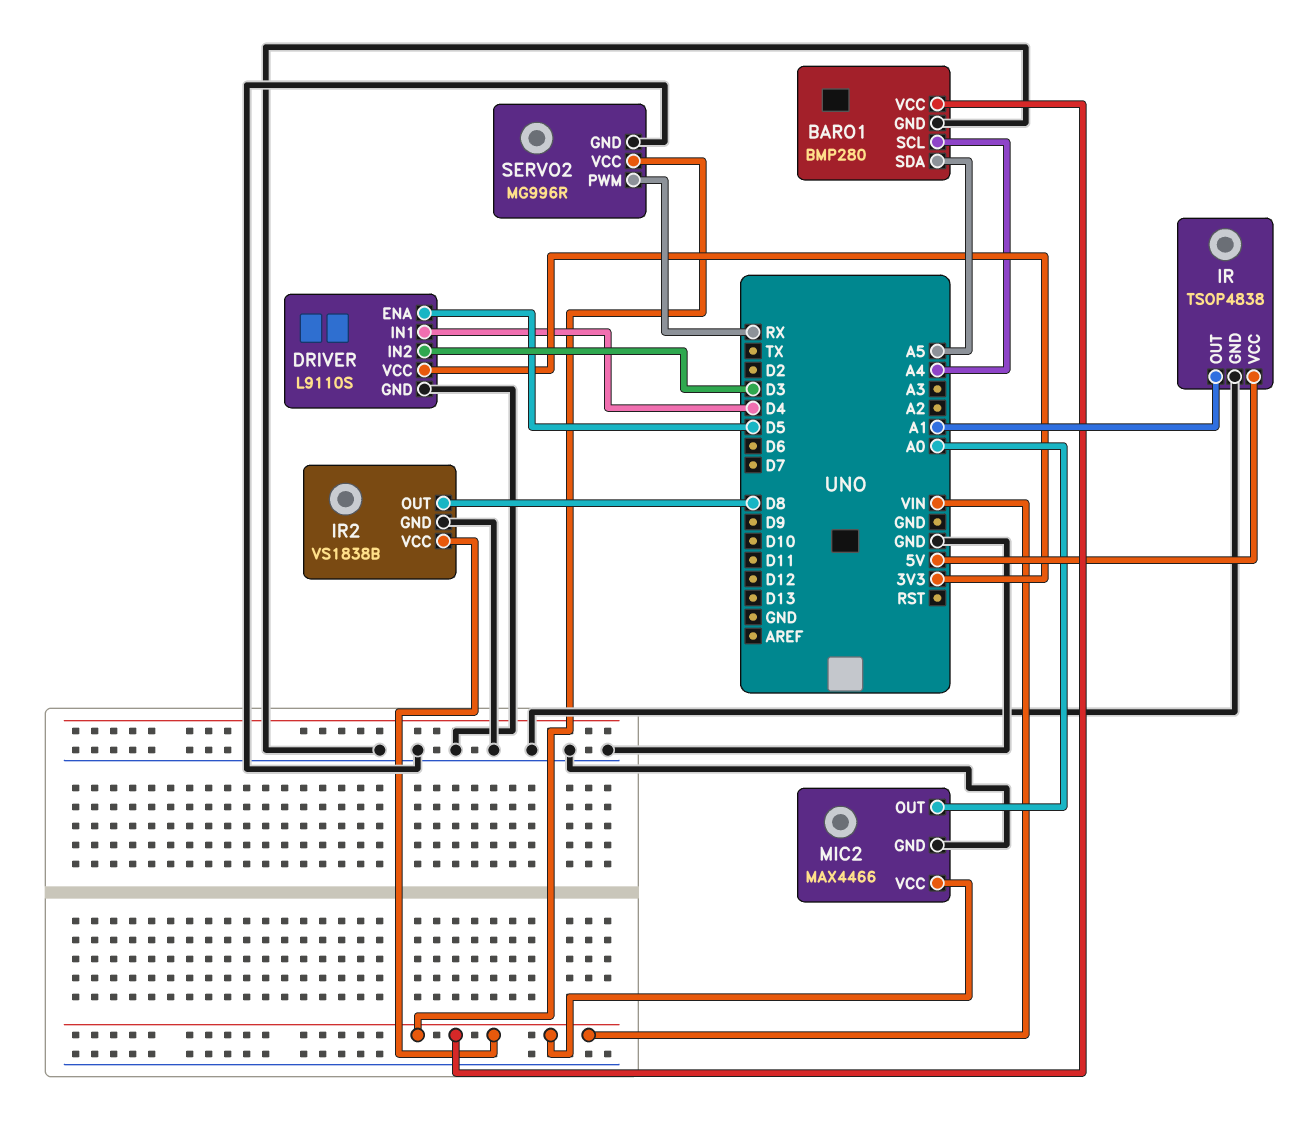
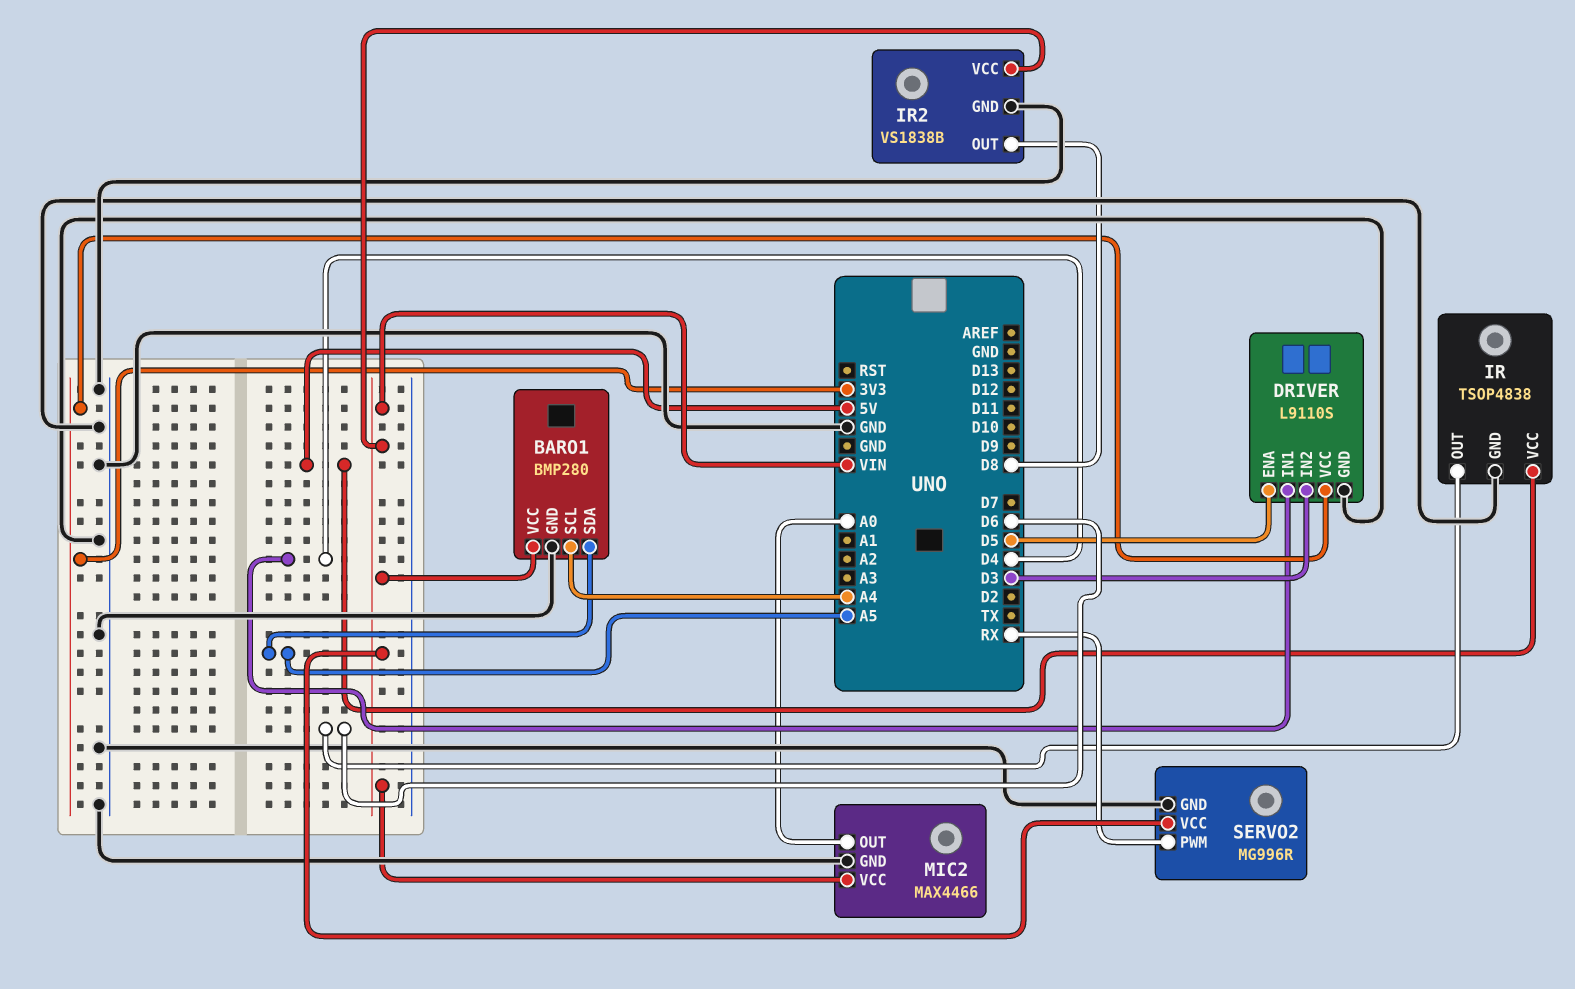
IR pin OUT: A1 -> D6

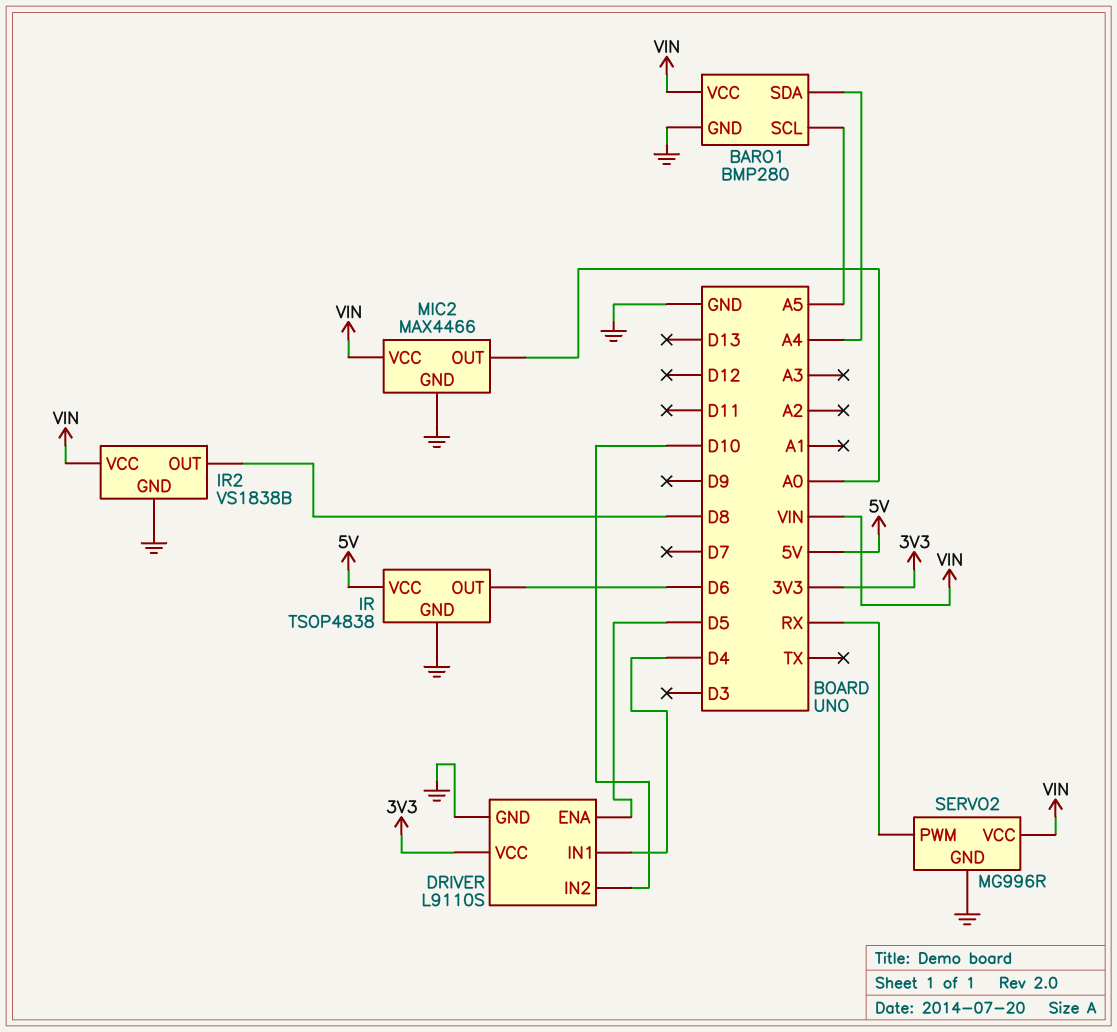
BARO1 pin SCL: A4 -> A5
BARO1 pin SDA: A5 -> A4
DRIVER pin IN2: D3 -> D10

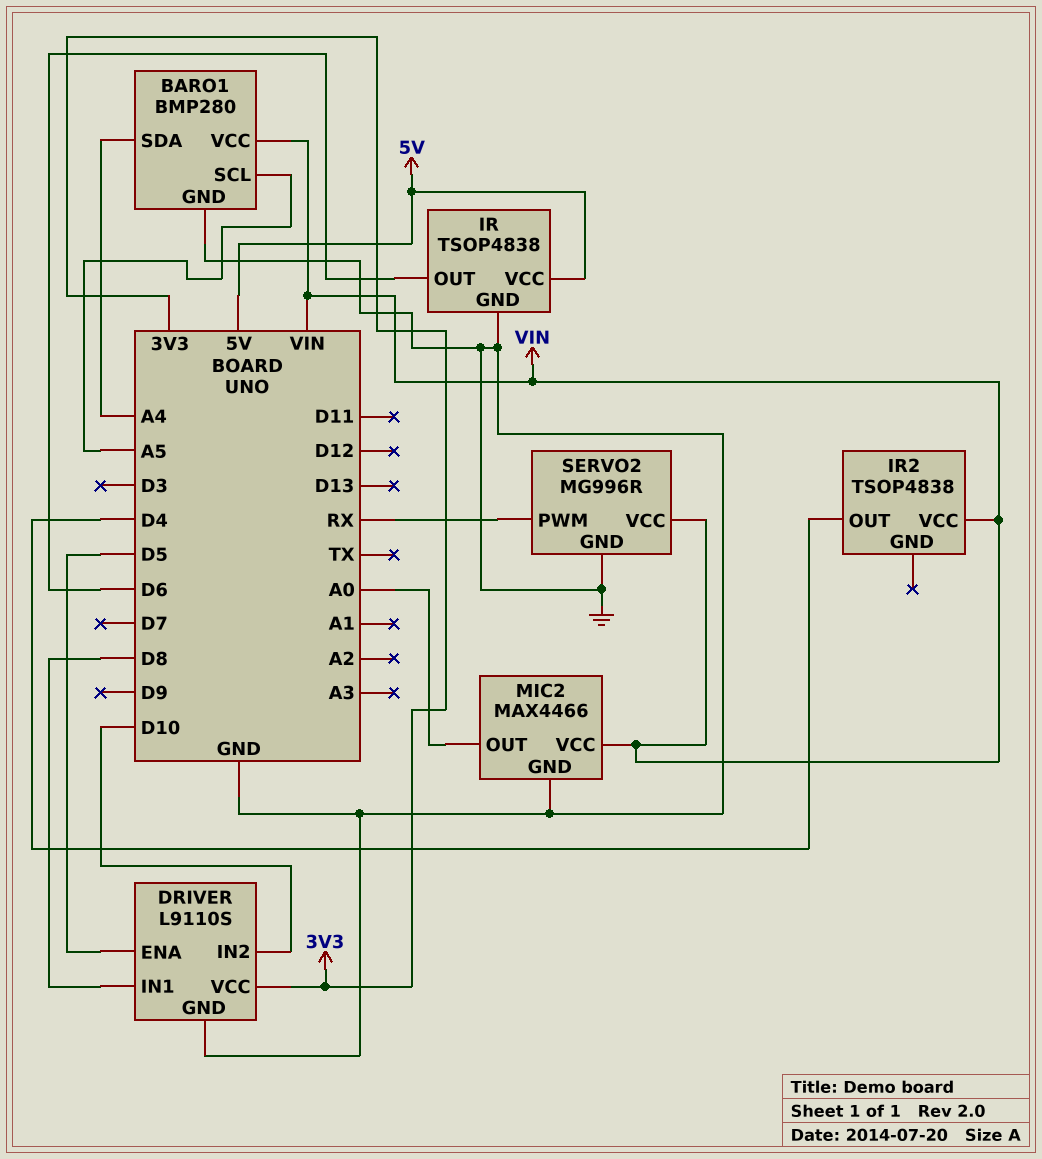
DRIVER pin IN1: D4 -> D8
IR2: VS1838B -> TSOP4838
IR2 pin GND: GND -> none
IR2 pin OUT: D8 -> D4

